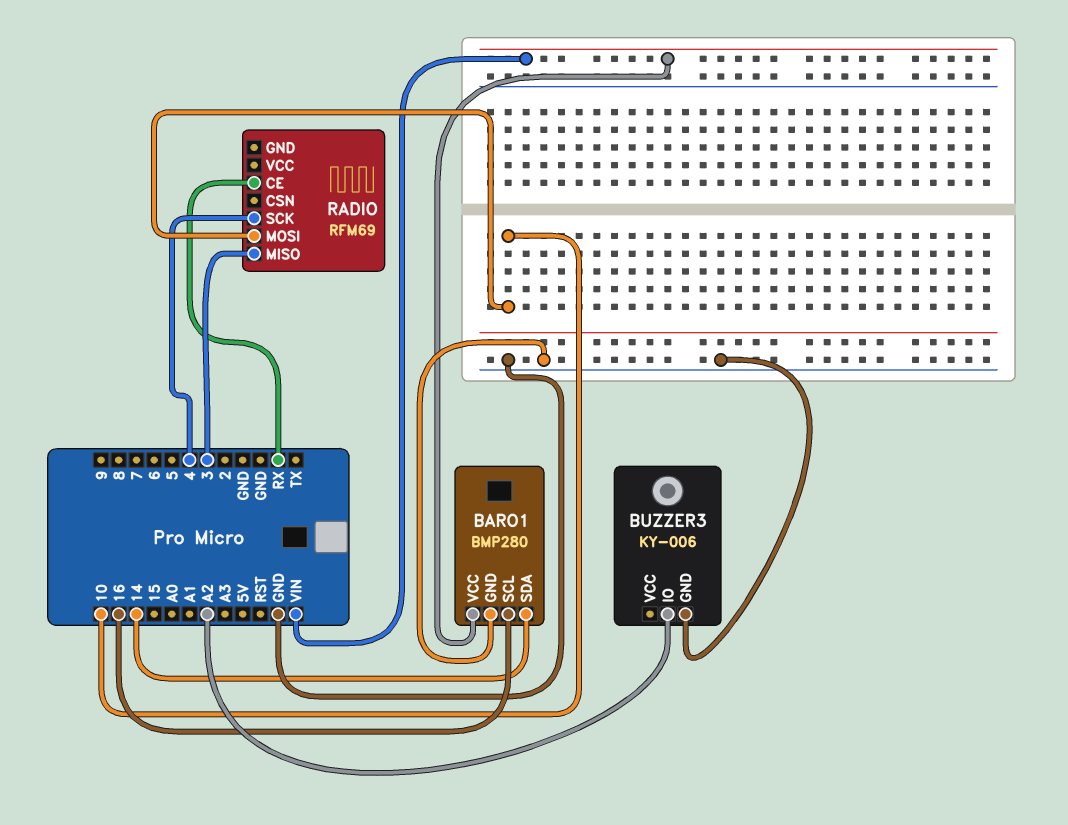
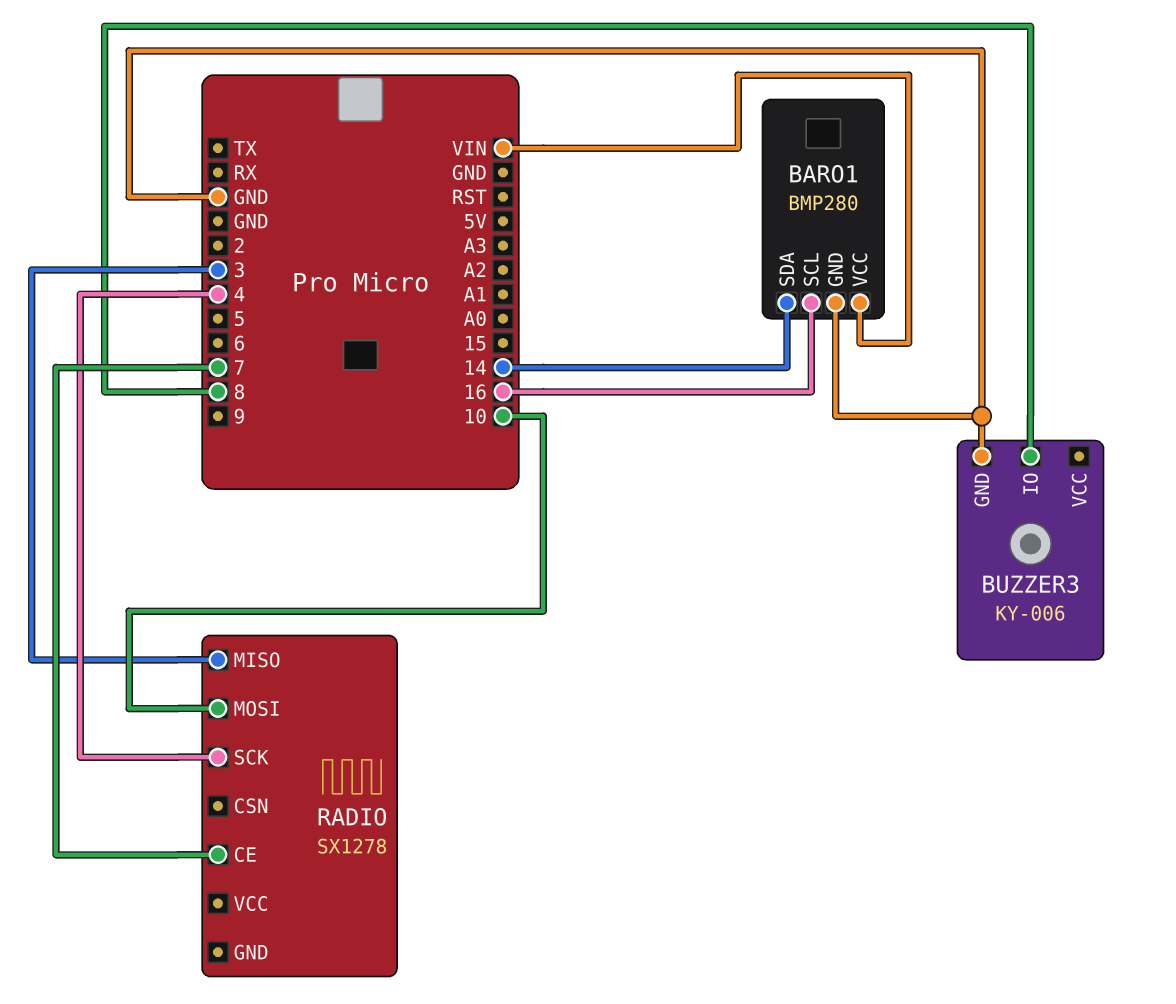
BUZZER3 pin IO: A2 -> 8
RADIO: RFM69 -> SX1278
RADIO pin CE: RX -> 7

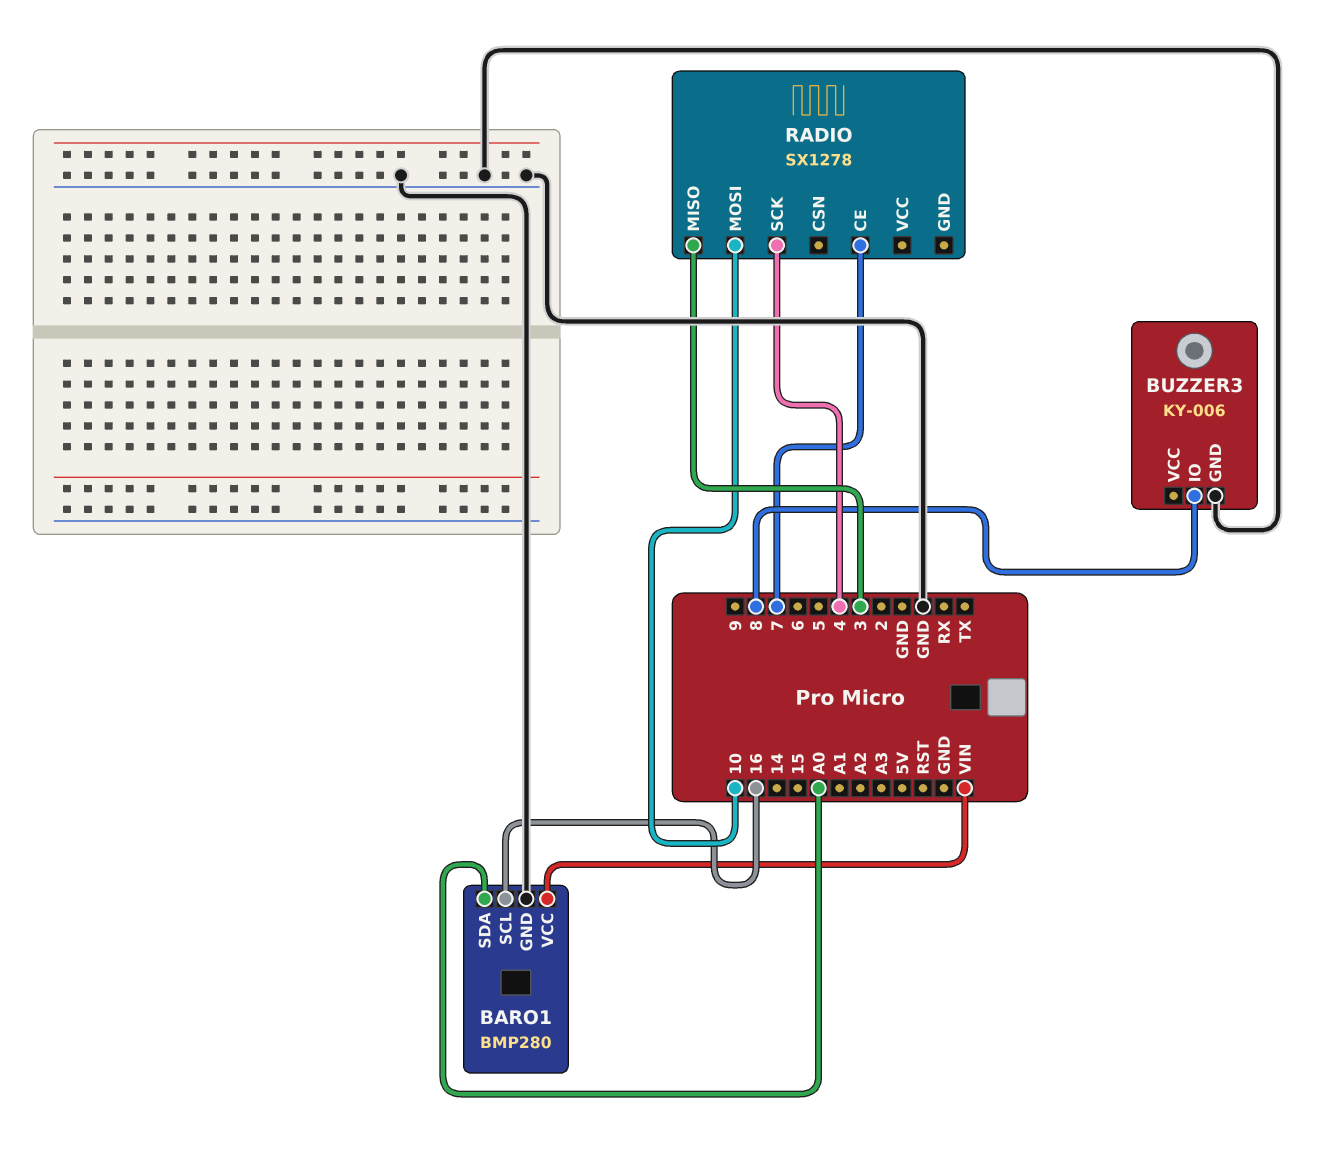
BARO1 pin SDA: 14 -> A0

